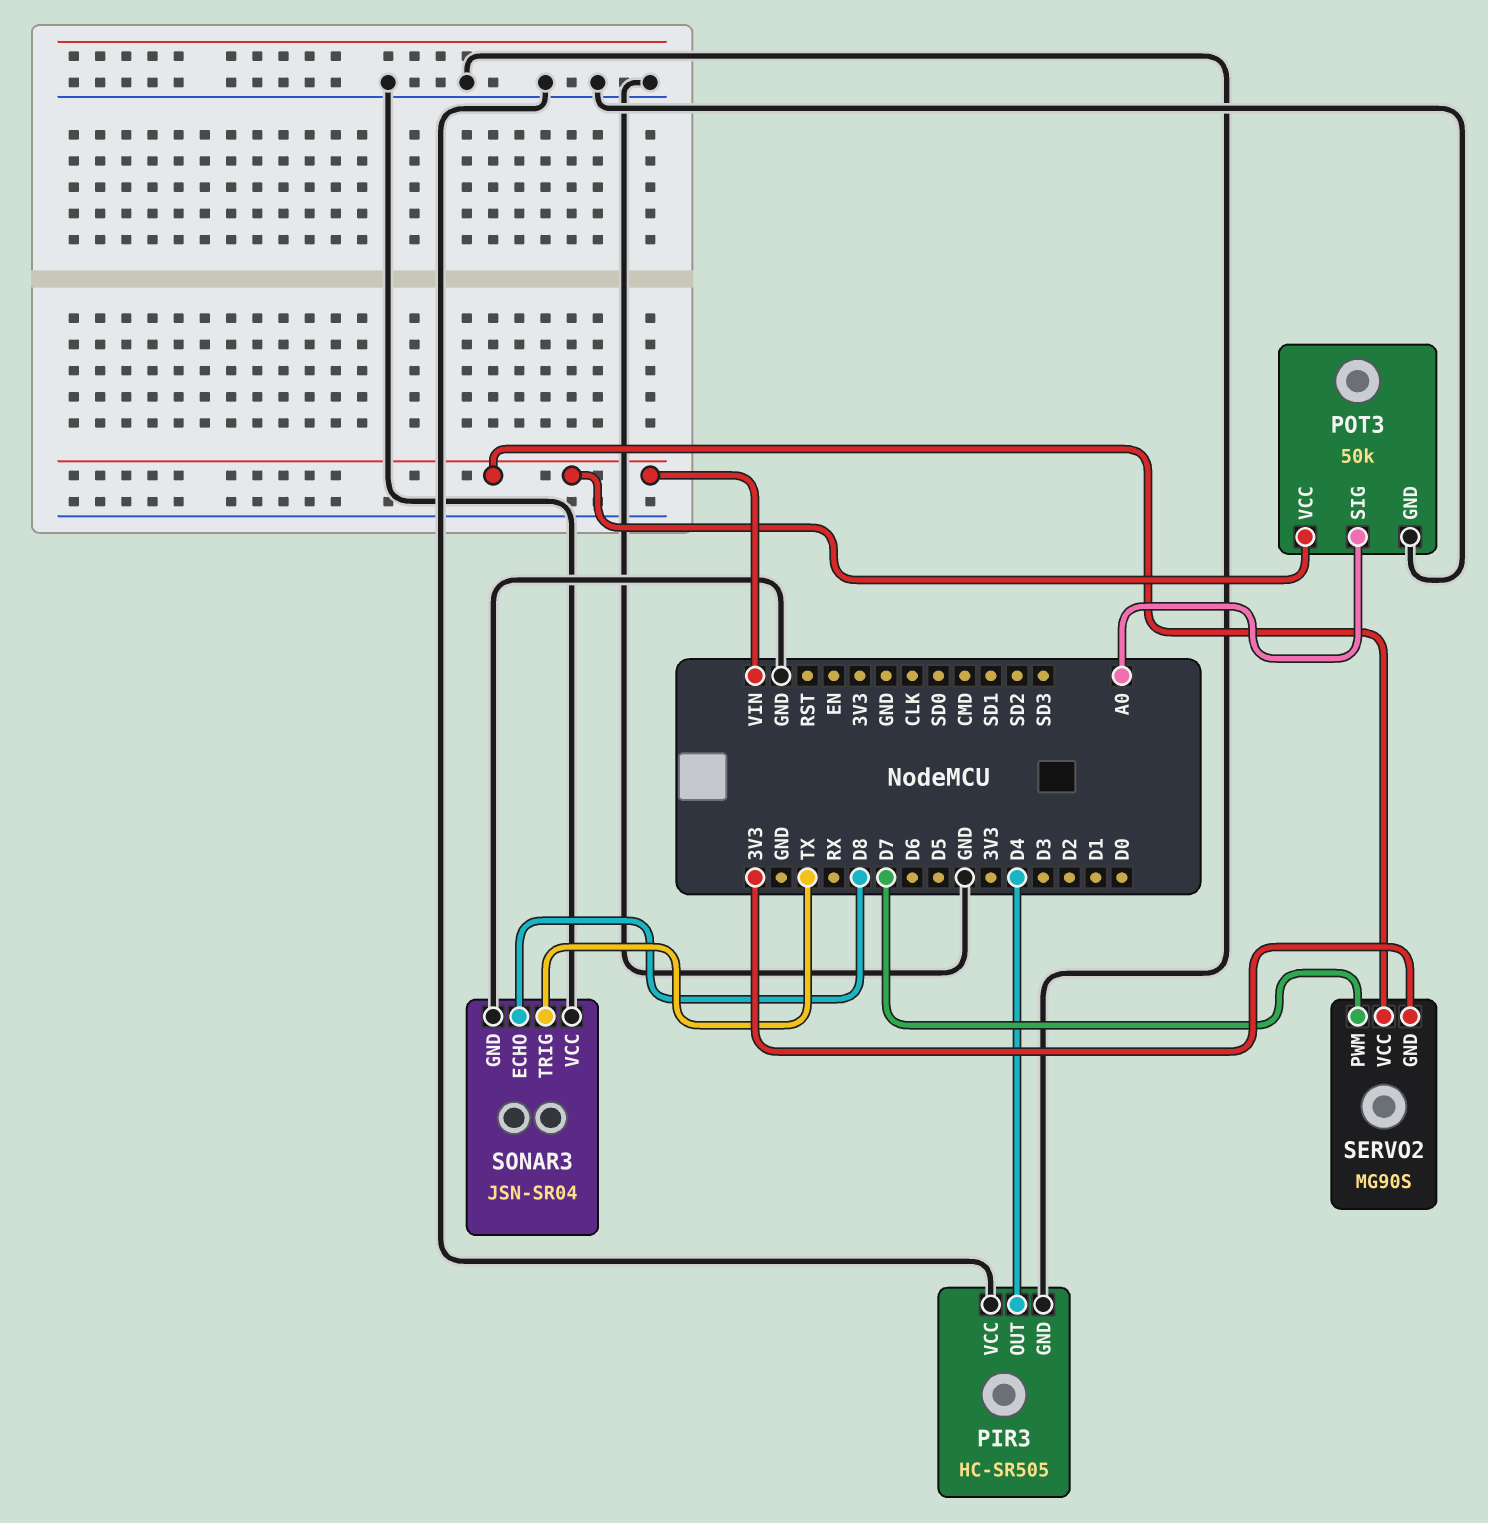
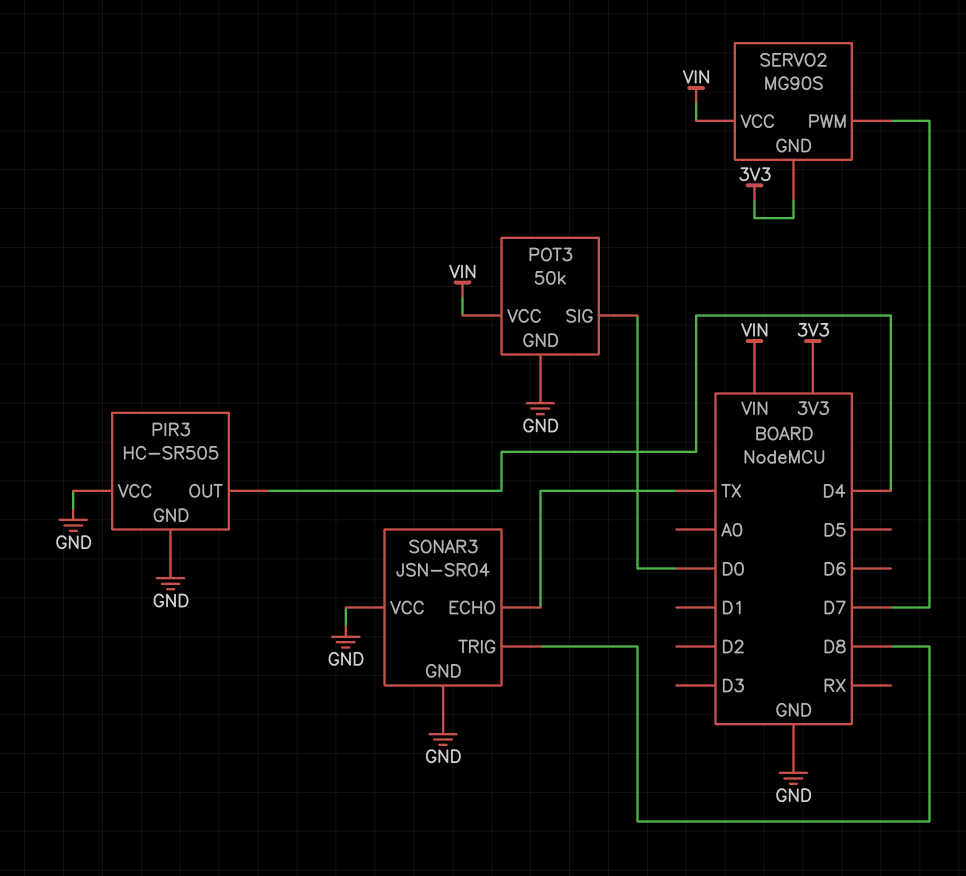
POT3 pin SIG: A0 -> D0
SONAR3 pin ECHO: D8 -> TX
SONAR3 pin TRIG: TX -> D8

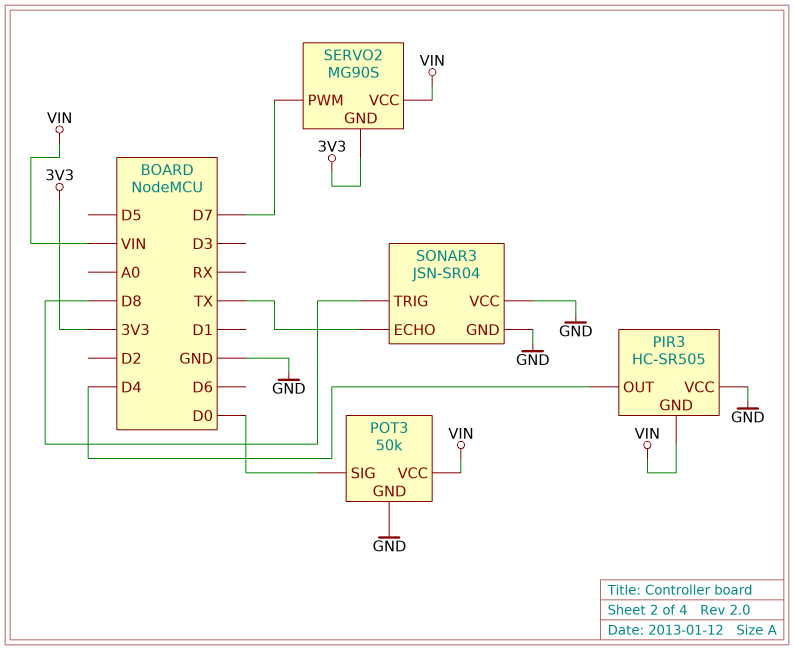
PIR3 pin GND: GND -> VIN

